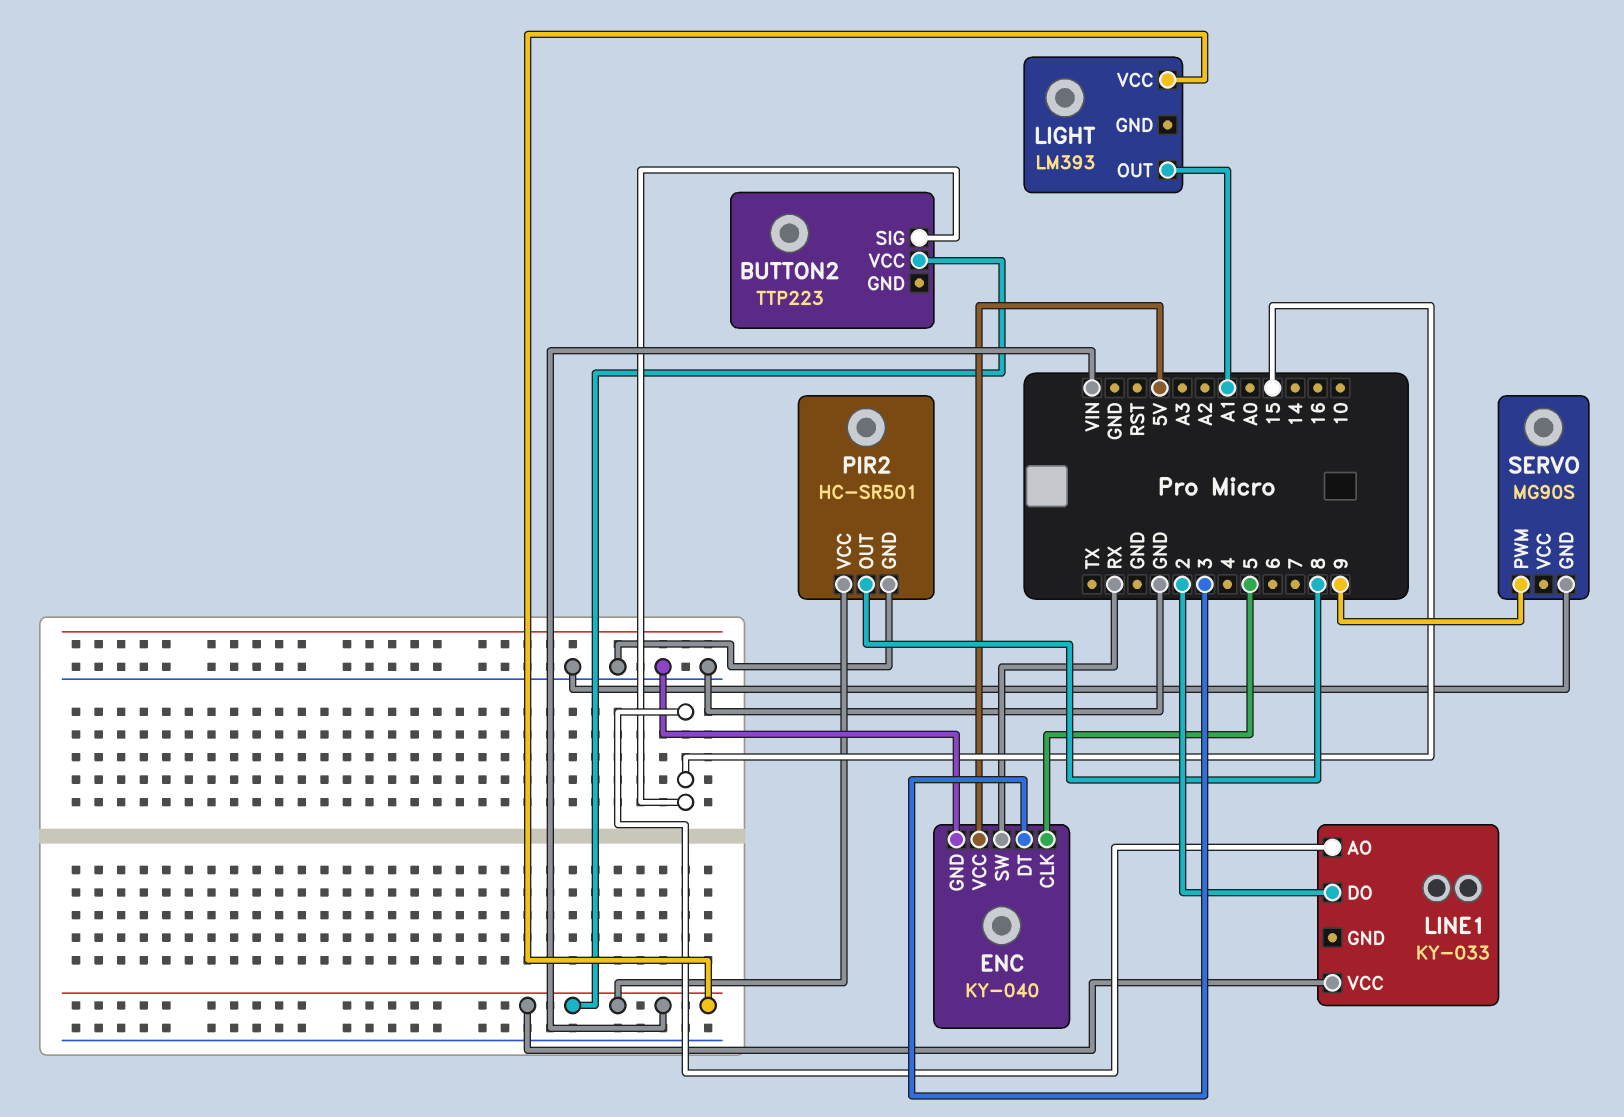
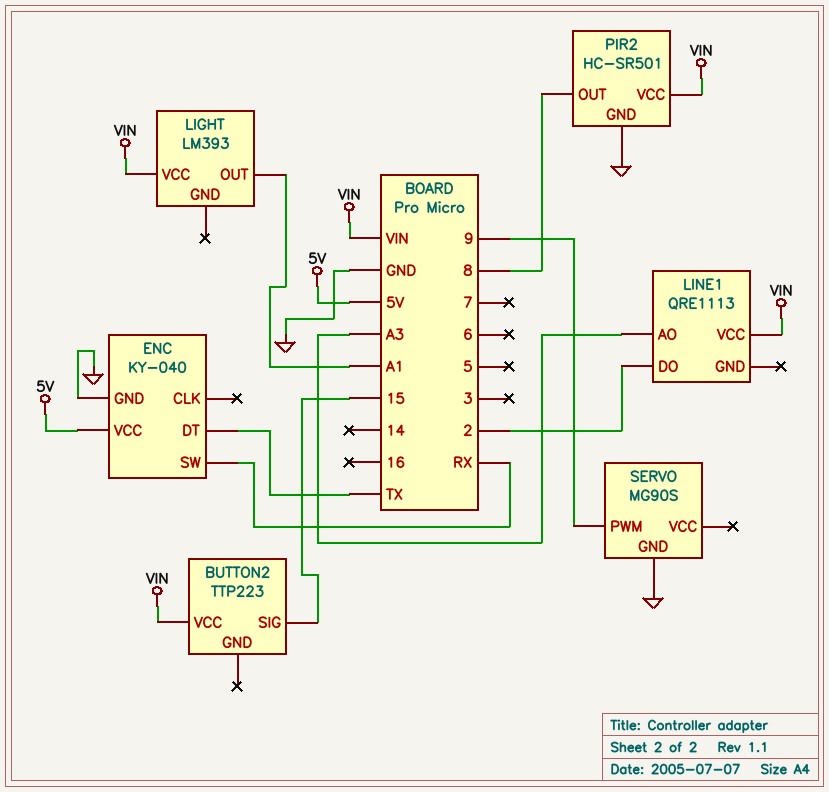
ENC pin CLK: 5 -> none
ENC pin DT: 3 -> TX
LINE1: KY-033 -> QRE1113
LINE1 pin AO: 15 -> A3

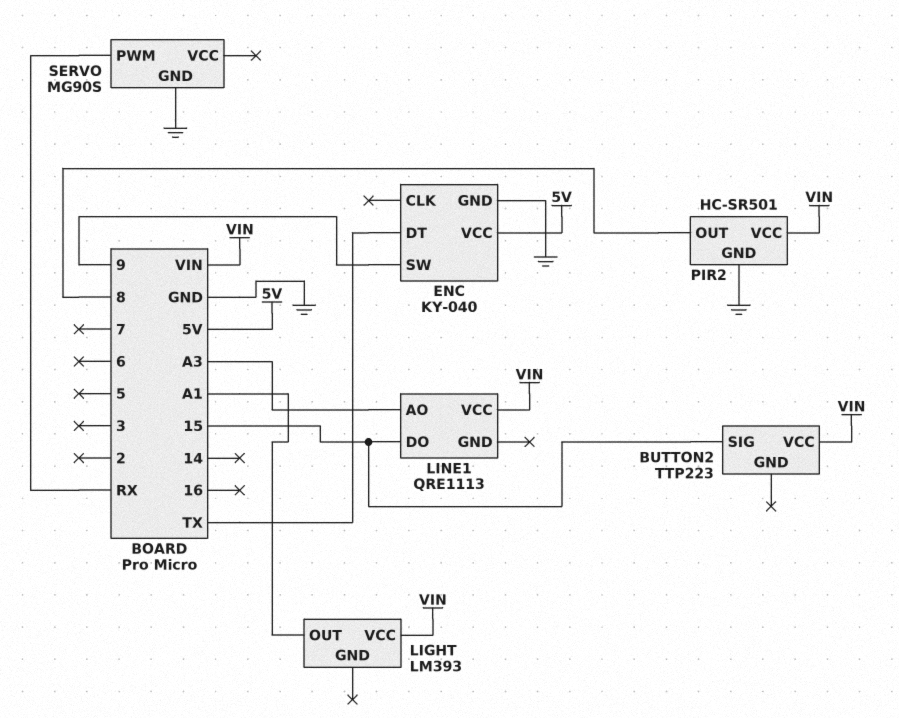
ENC pin SW: RX -> 9
LINE1 pin DO: 2 -> 15
SERVO pin PWM: 9 -> RX

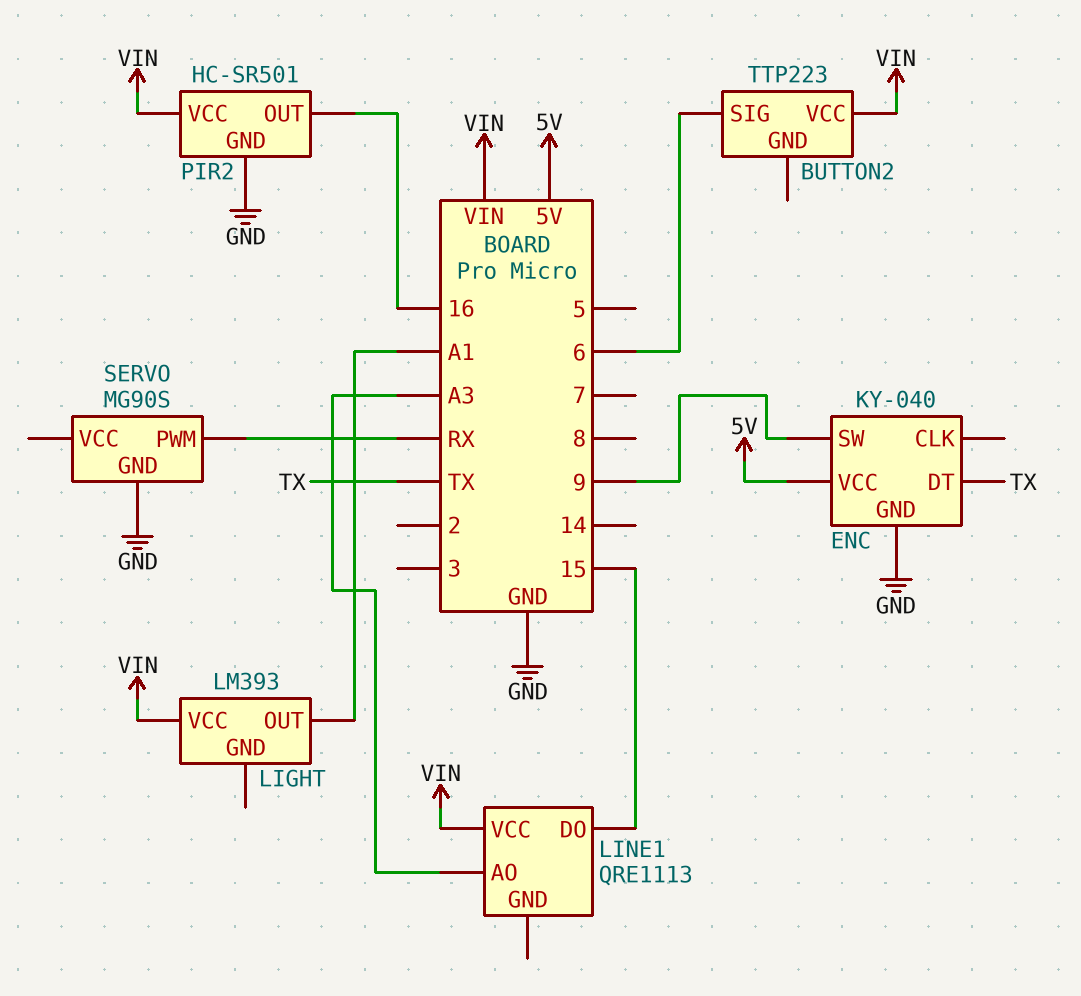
BUTTON2 pin SIG: 15 -> 6
PIR2 pin OUT: 8 -> 16

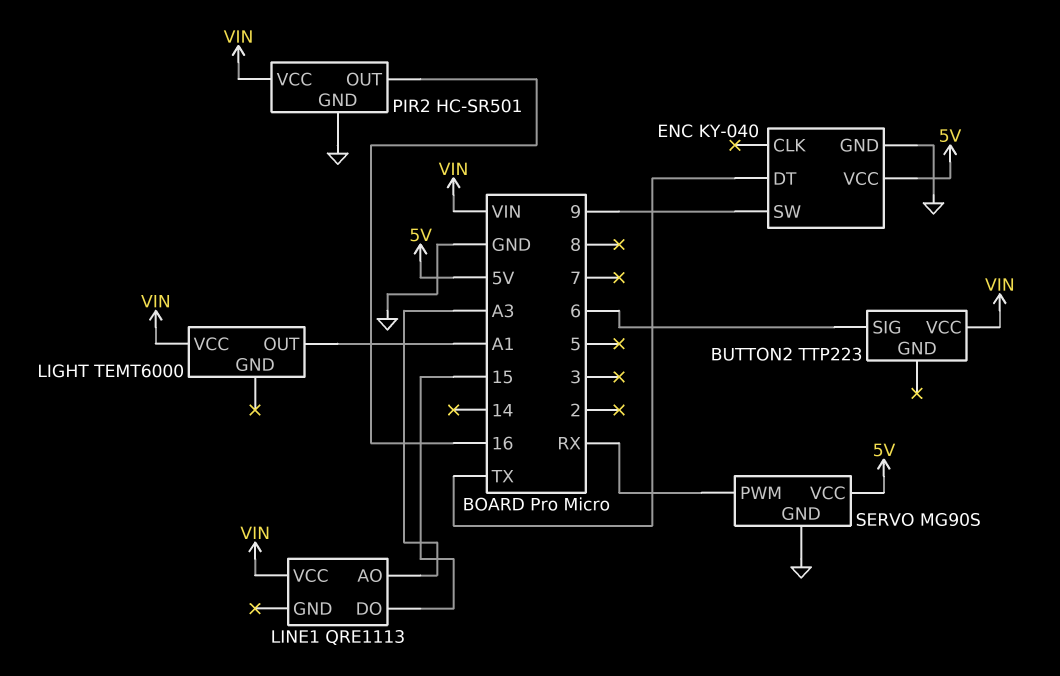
LIGHT: LM393 -> TEMT6000
SERVO pin VCC: none -> 5V

